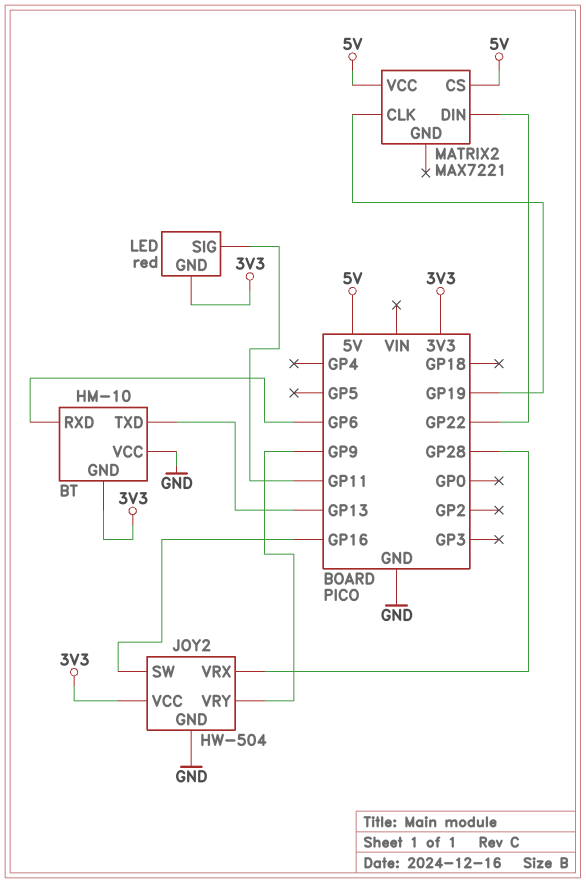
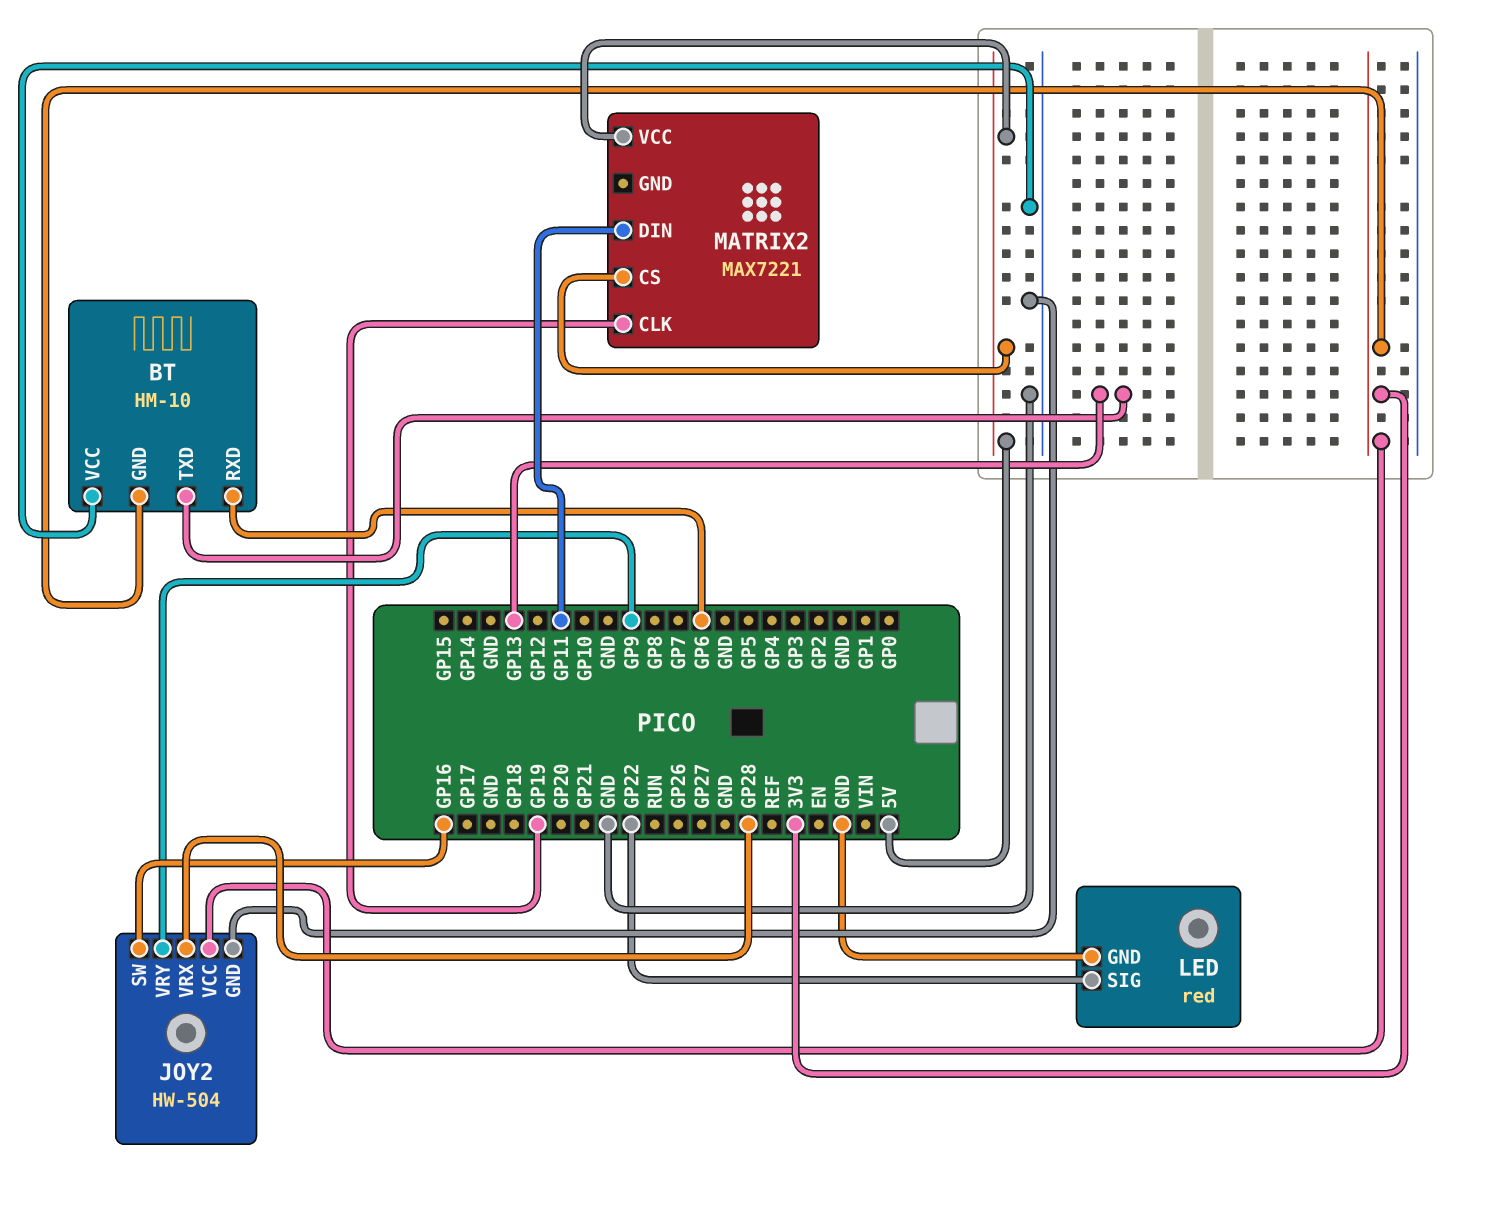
LED pin GND: 3V3 -> GND
LED pin SIG: GP11 -> GP22
MATRIX2 pin DIN: GP22 -> GP11

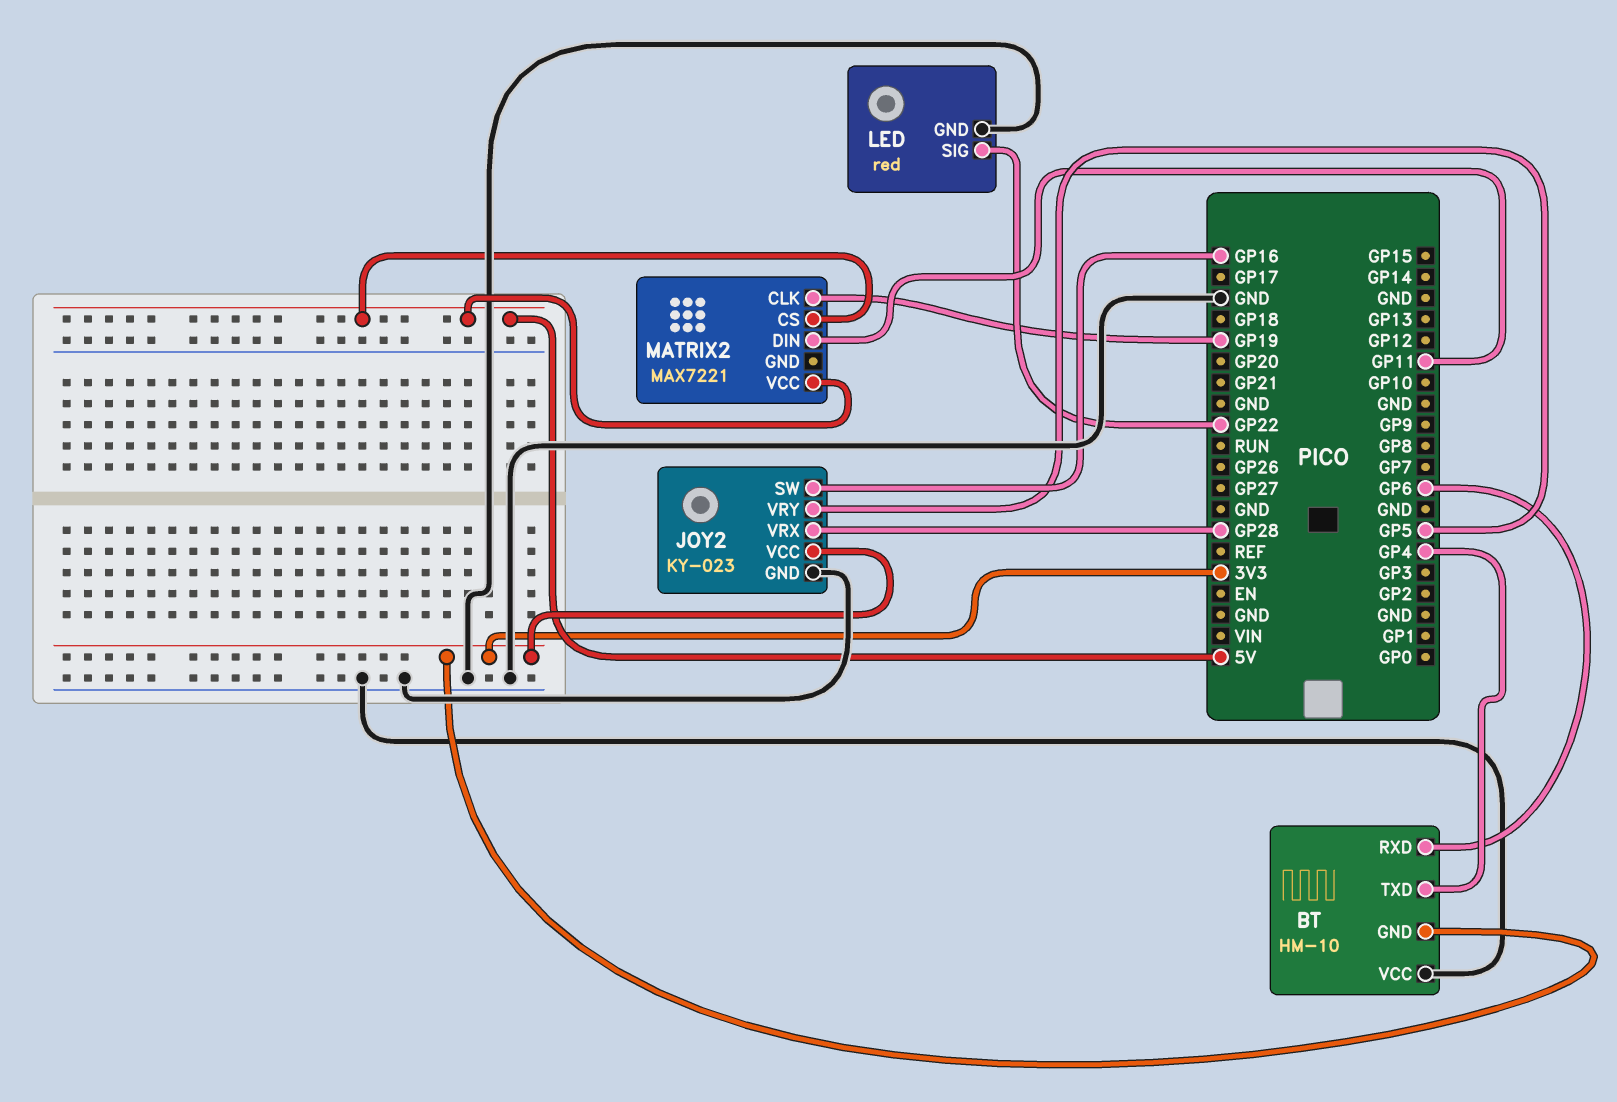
BT pin TXD: GP13 -> GP4
JOY2: HW-504 -> KY-023
JOY2 pin VRY: GP9 -> GP5

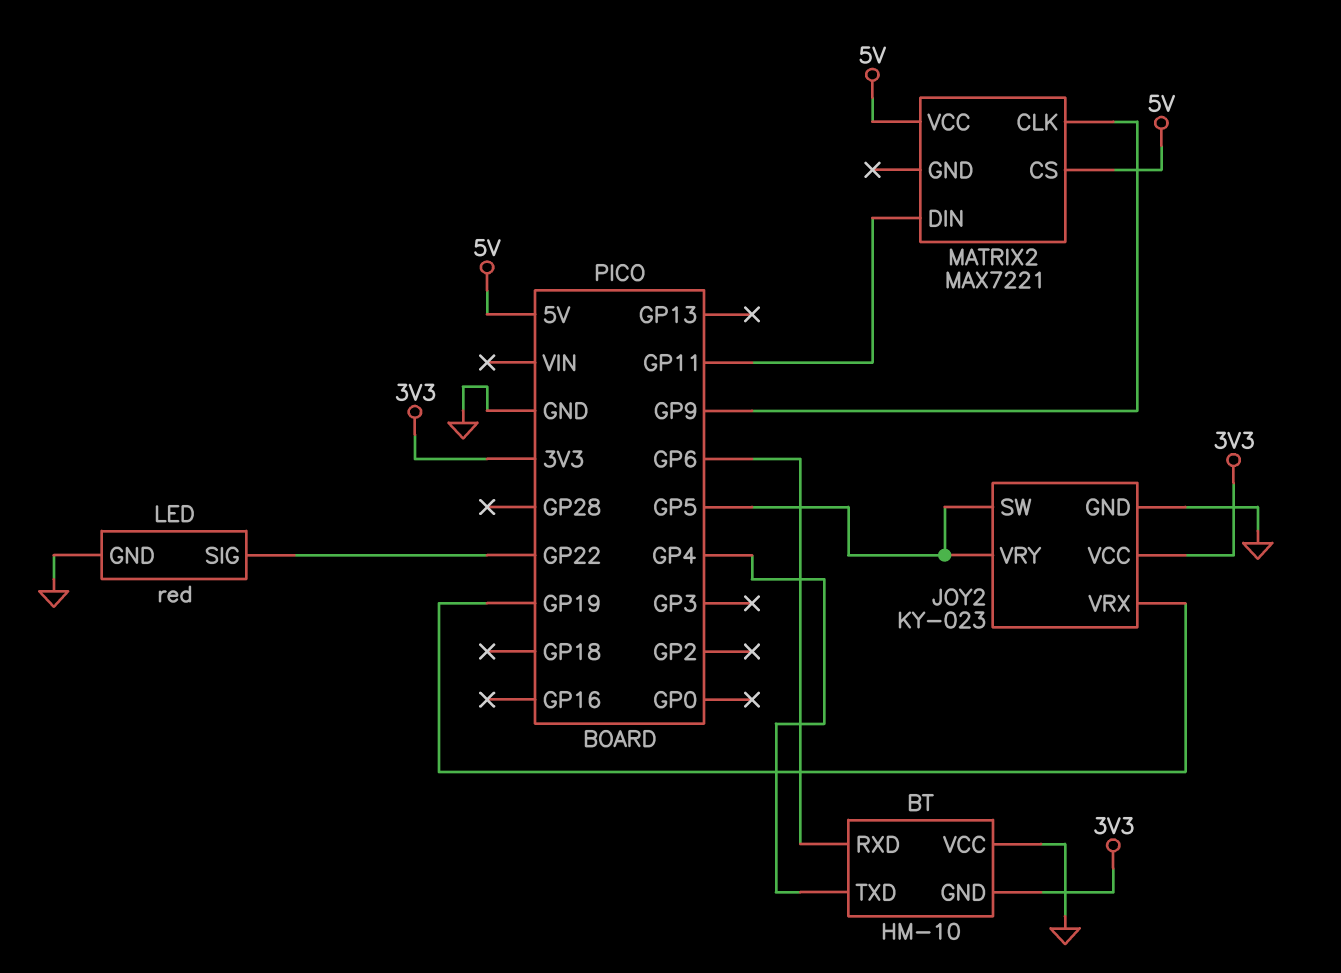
JOY2 pin SW: GP16 -> GP5
JOY2 pin VRX: GP28 -> GP19
MATRIX2 pin CLK: GP19 -> GP9

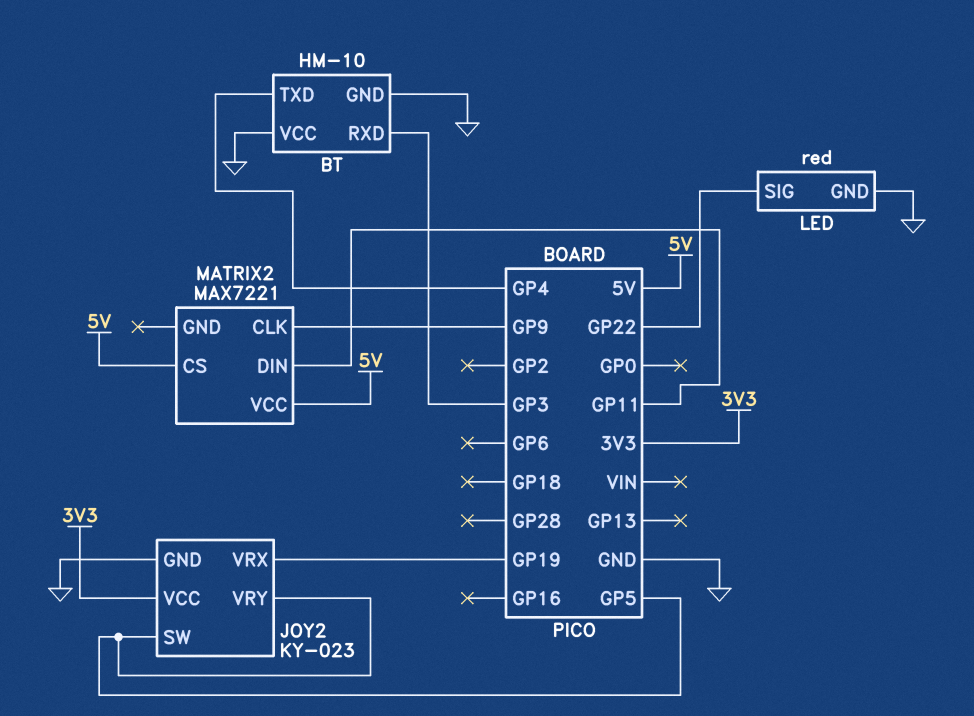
BT pin GND: 3V3 -> GND
BT pin RXD: GP6 -> GP3

